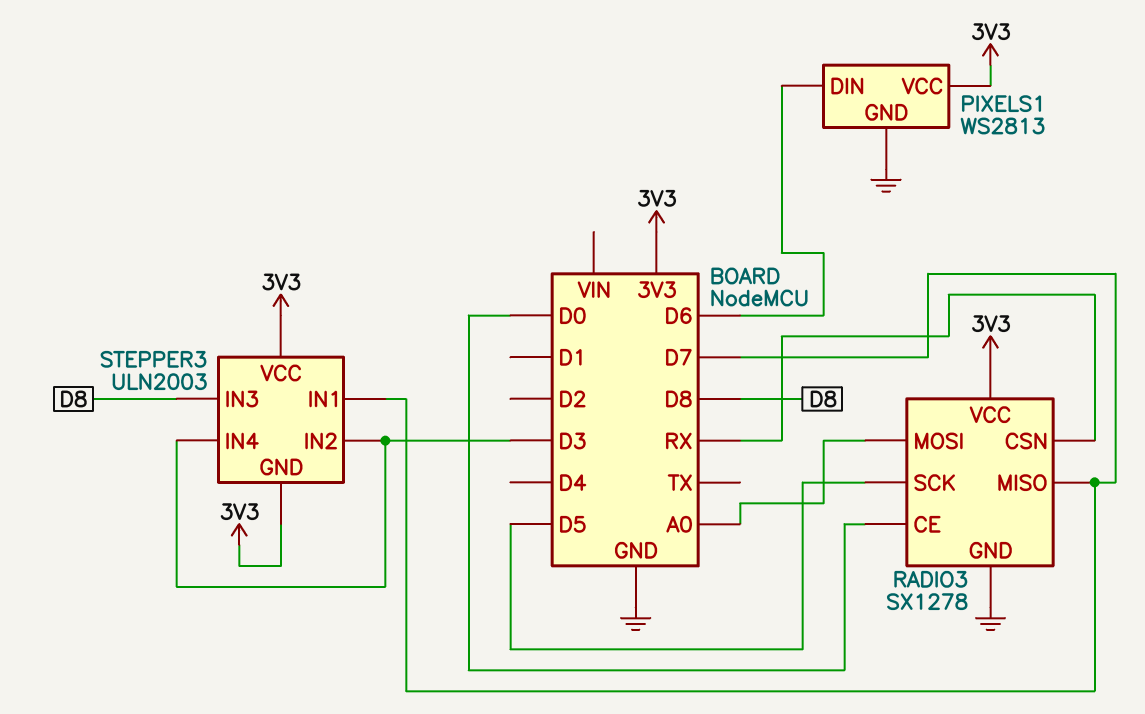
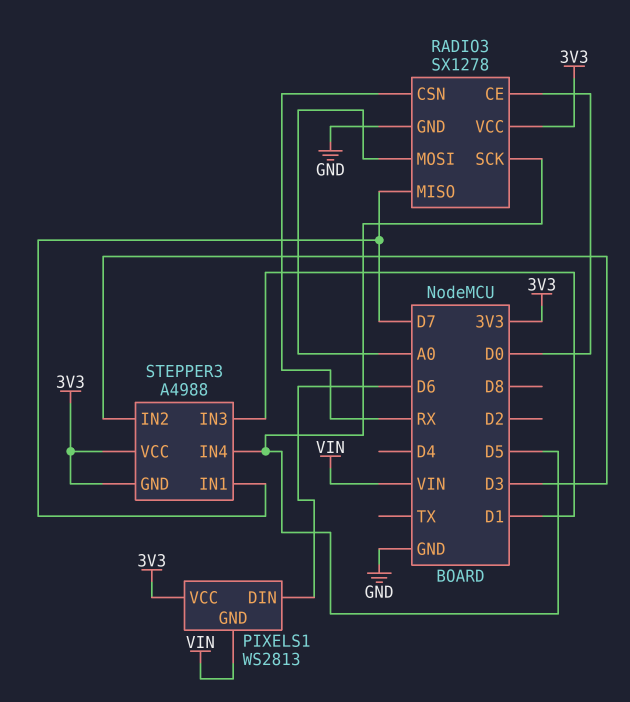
PIXELS1 pin GND: GND -> VIN
STEPPER3: ULN2003 -> A4988
STEPPER3 pin IN3: D8 -> D1
STEPPER3 pin IN4: D3 -> D5

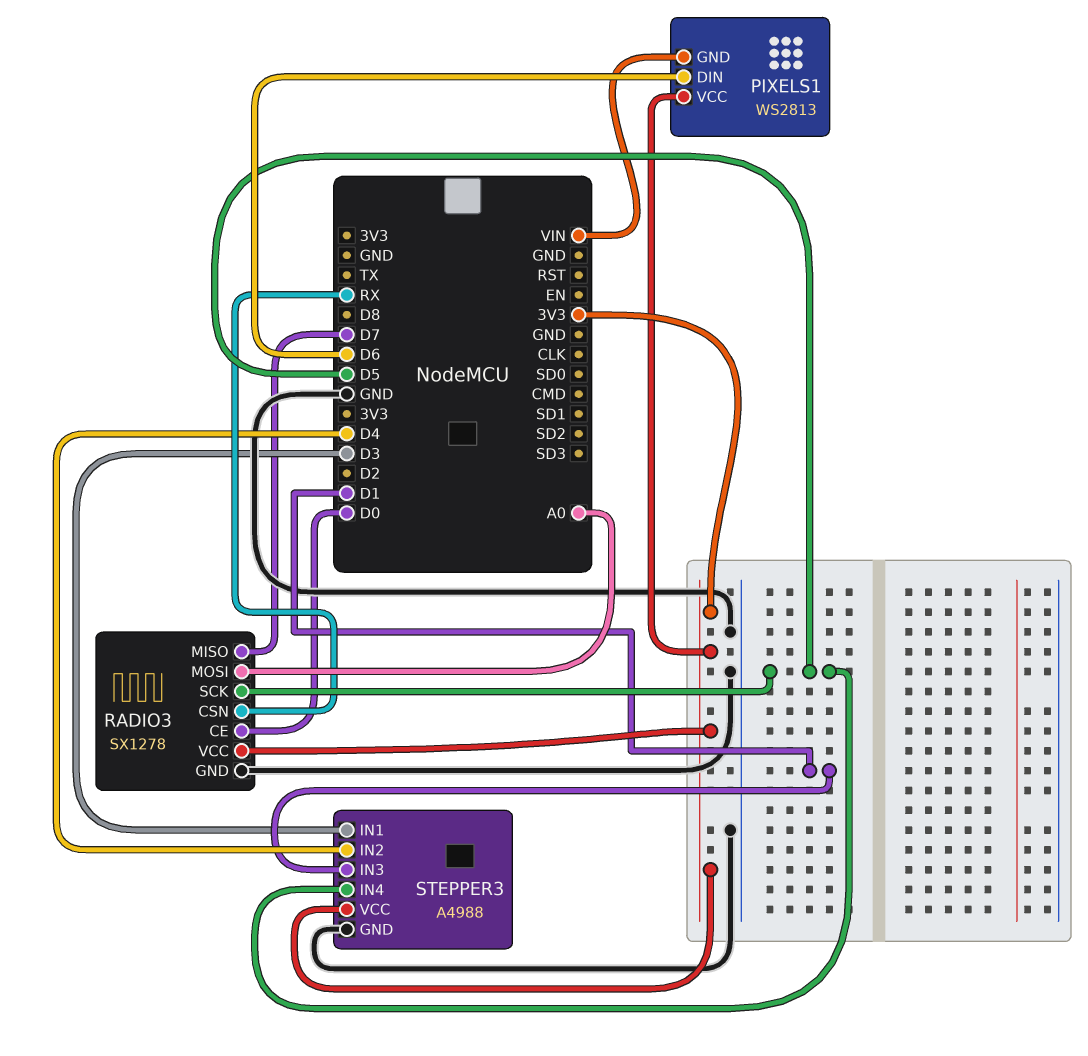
STEPPER3 pin GND: 3V3 -> GND
STEPPER3 pin IN1: D7 -> D3
STEPPER3 pin IN2: D3 -> D4

